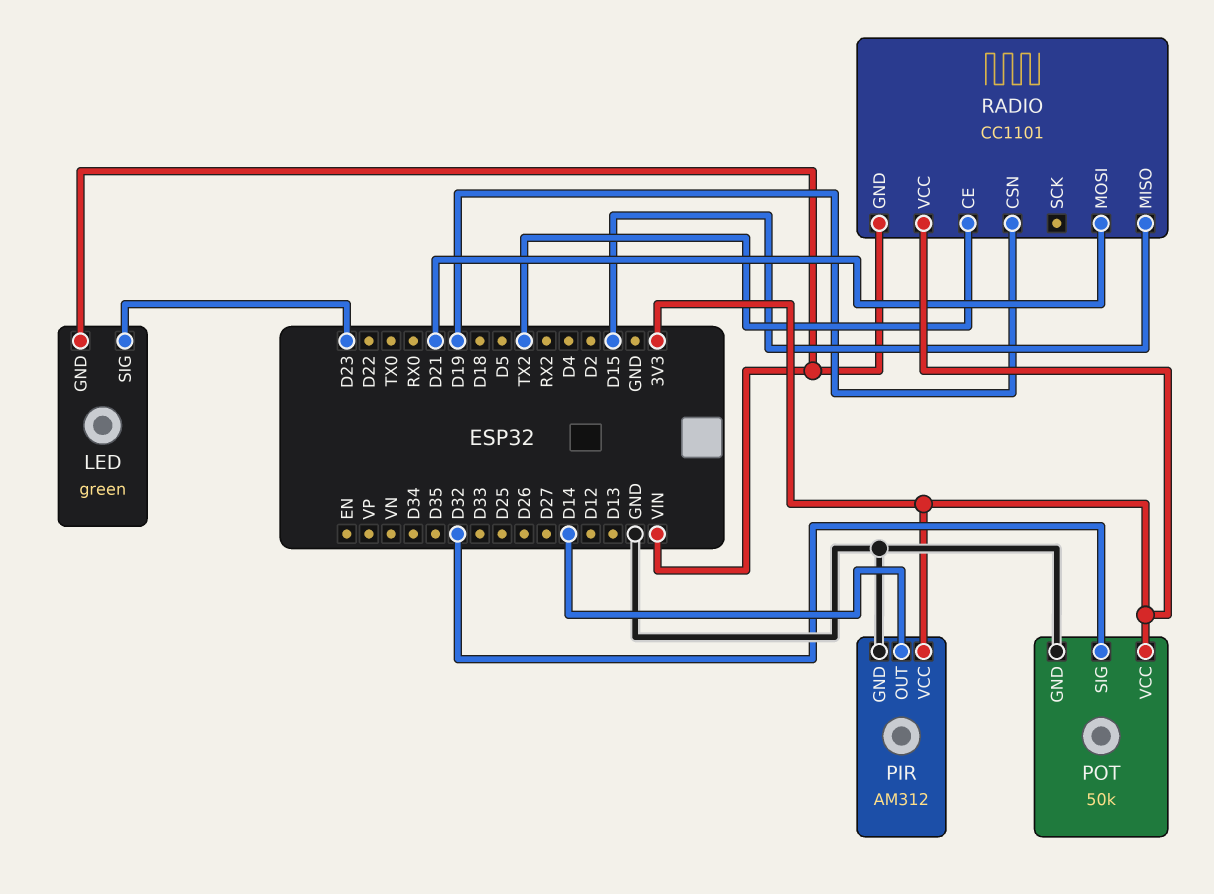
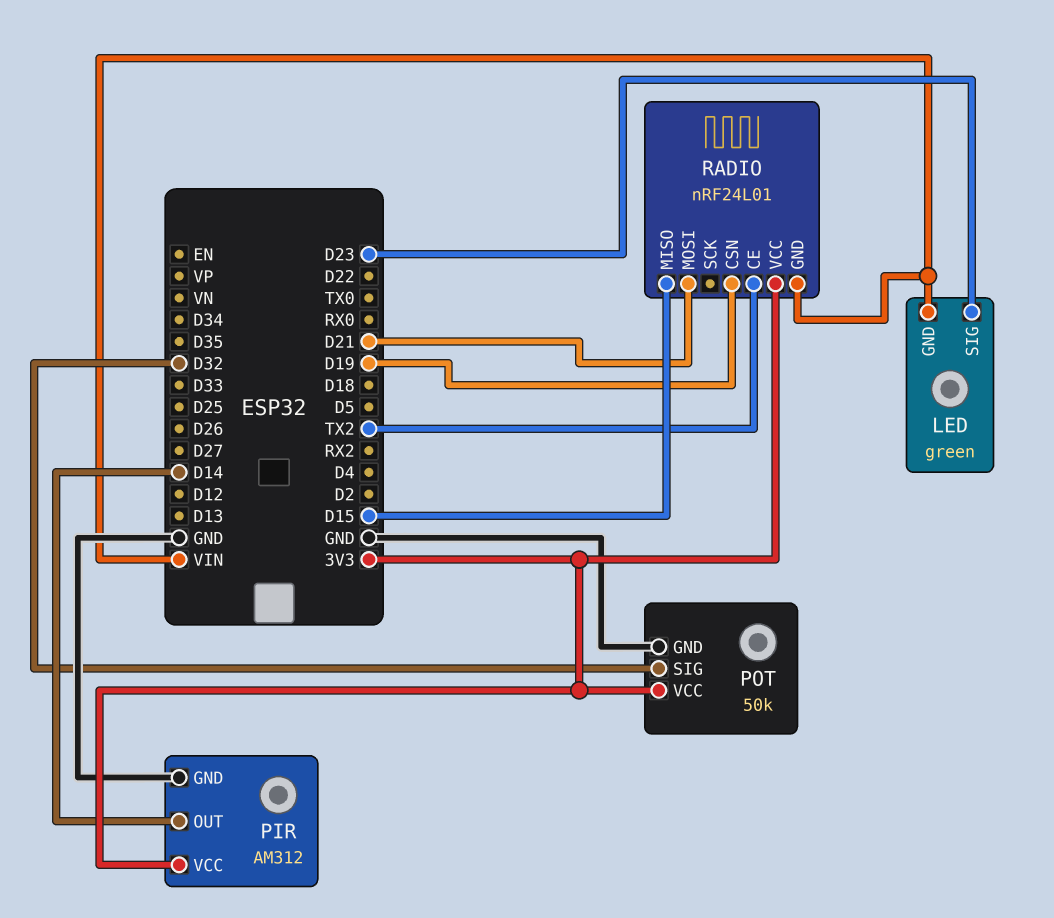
RADIO: CC1101 -> nRF24L01

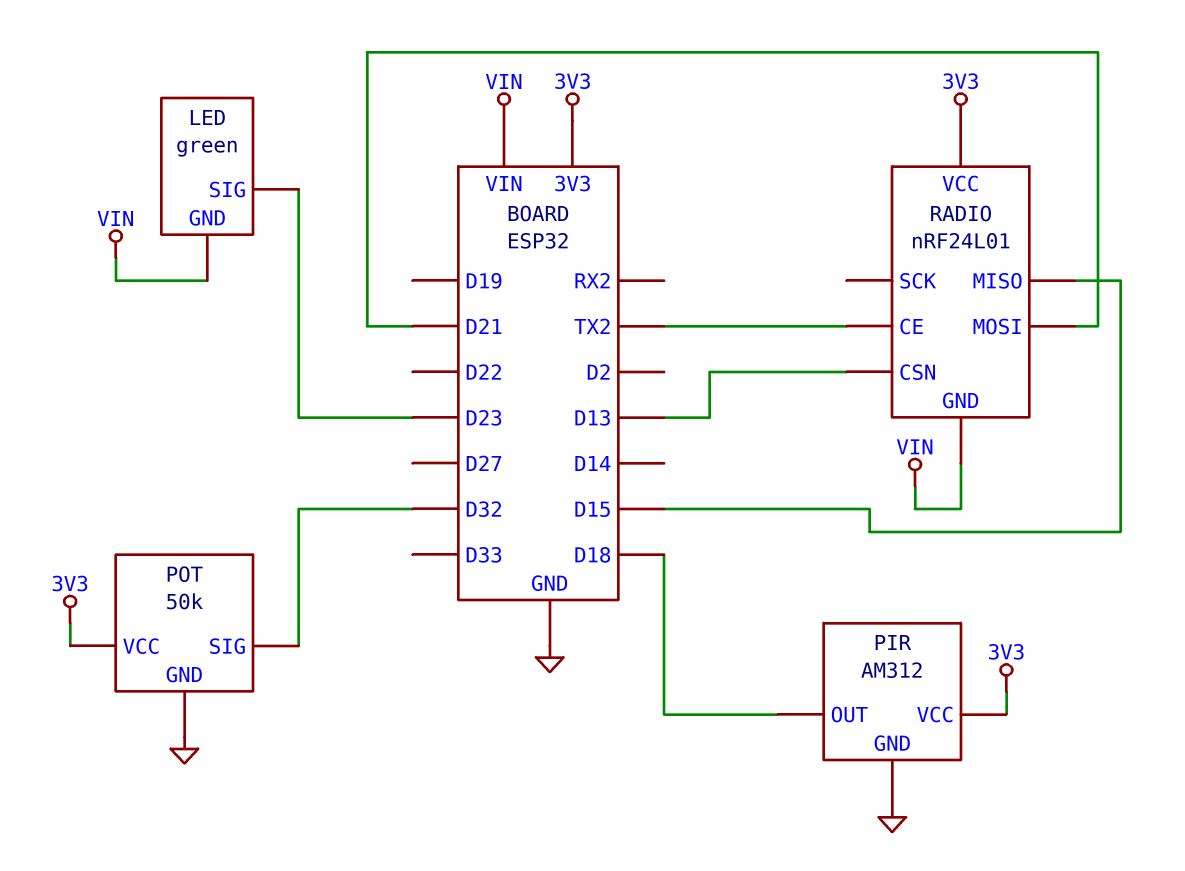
PIR pin OUT: D14 -> D18
RADIO pin CSN: D19 -> D13

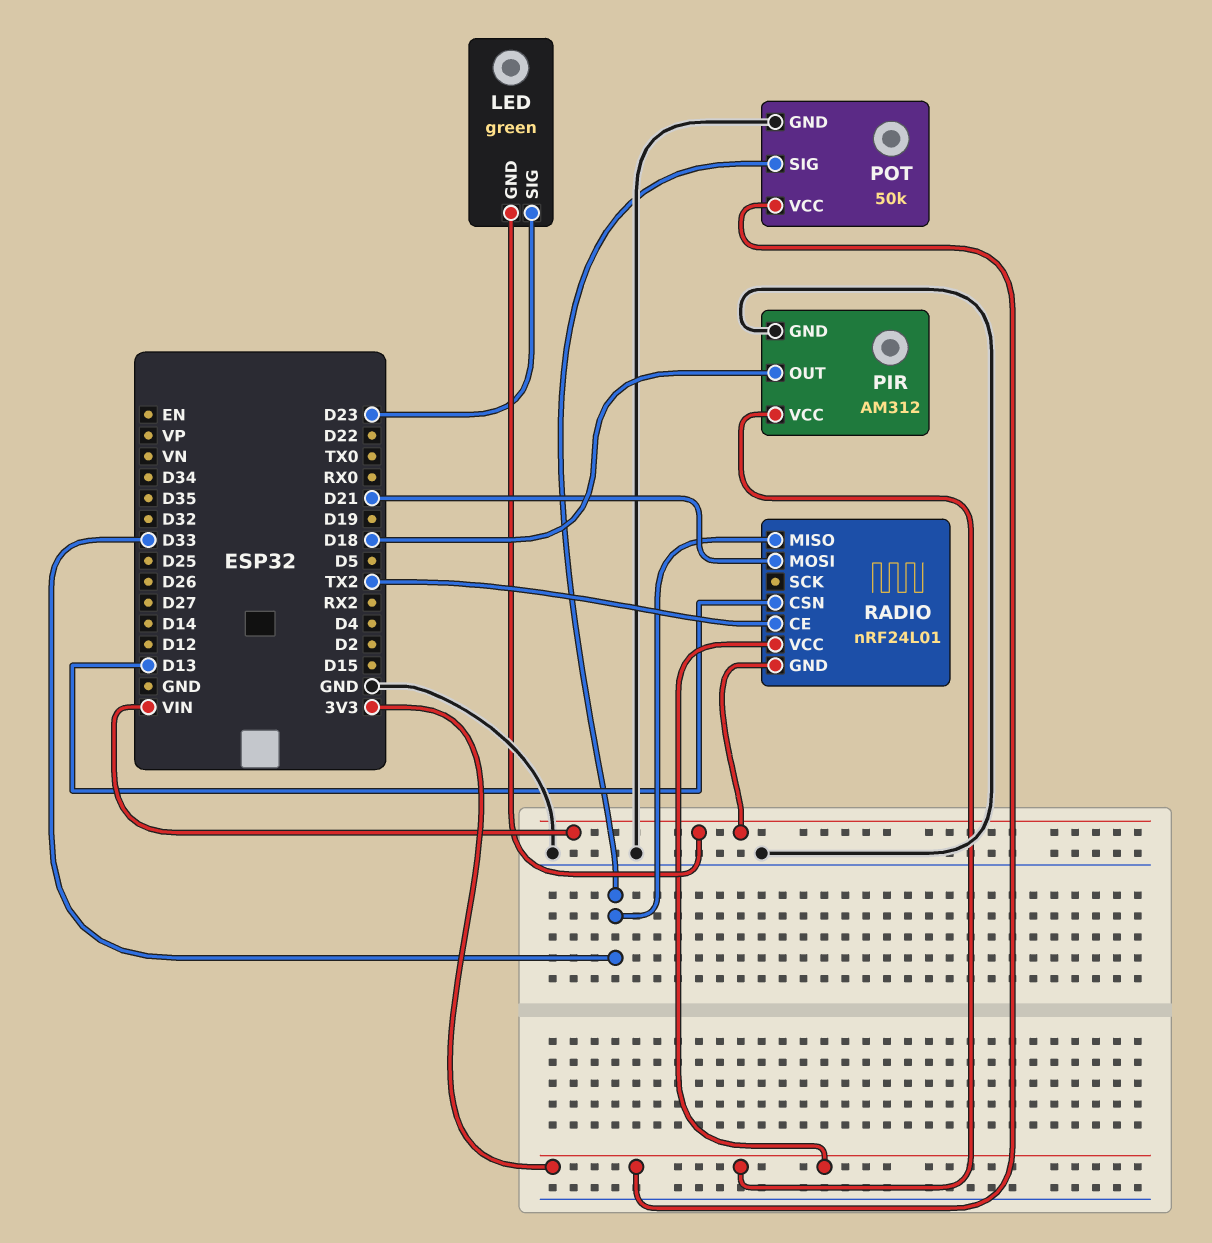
POT pin SIG: D32 -> D33
RADIO pin MISO: D15 -> D33

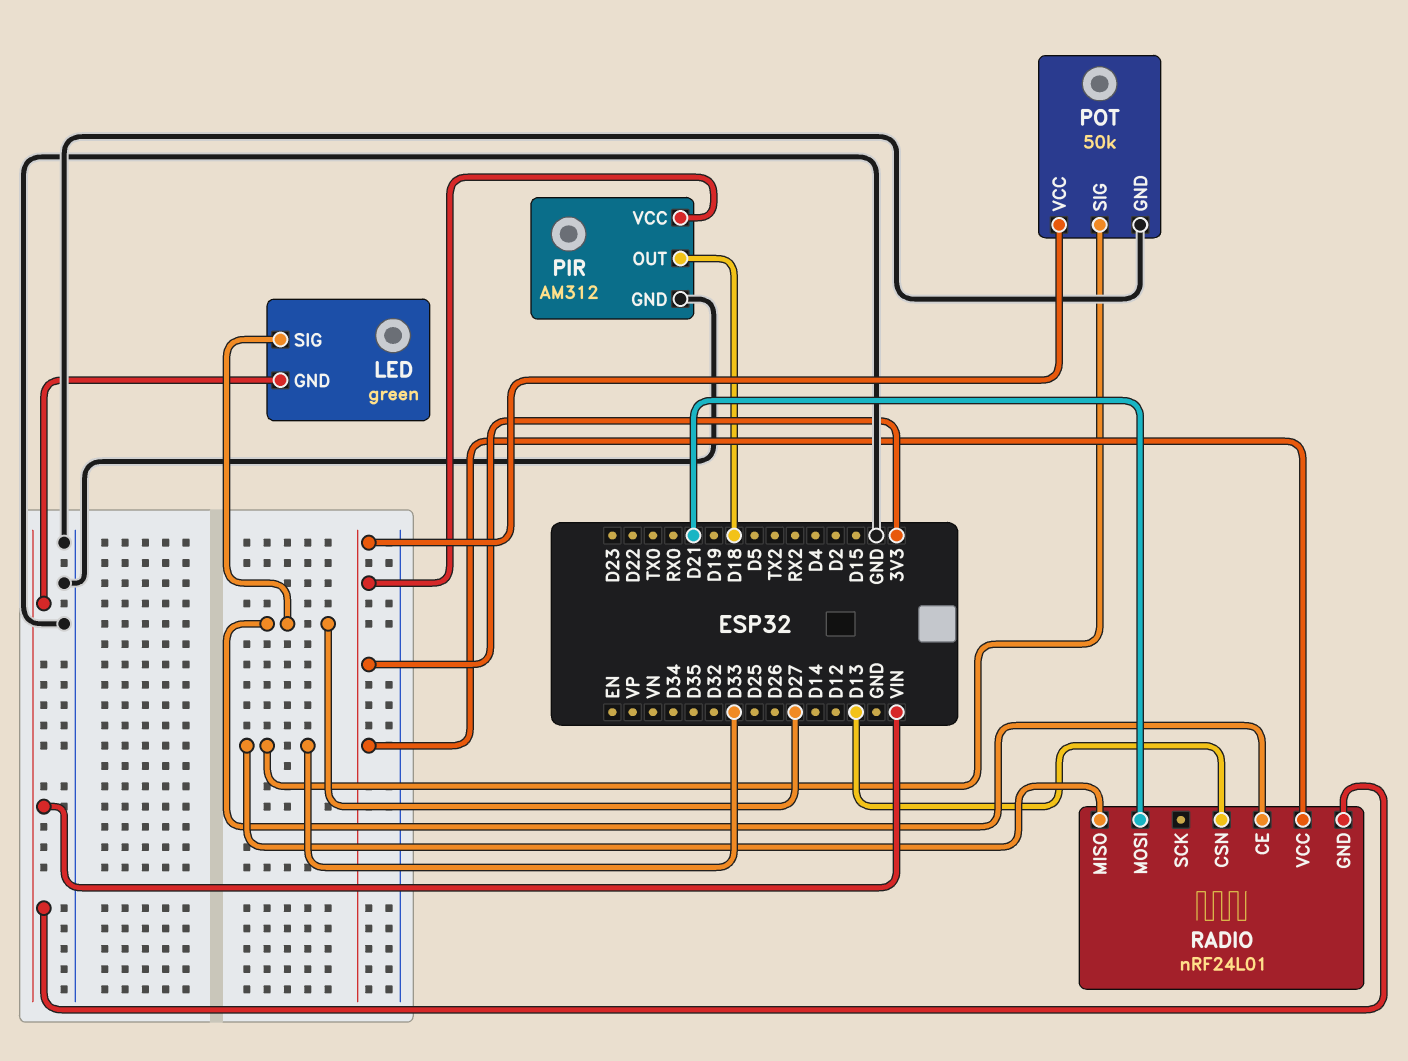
LED pin SIG: D23 -> D27
RADIO pin CE: TX2 -> D27

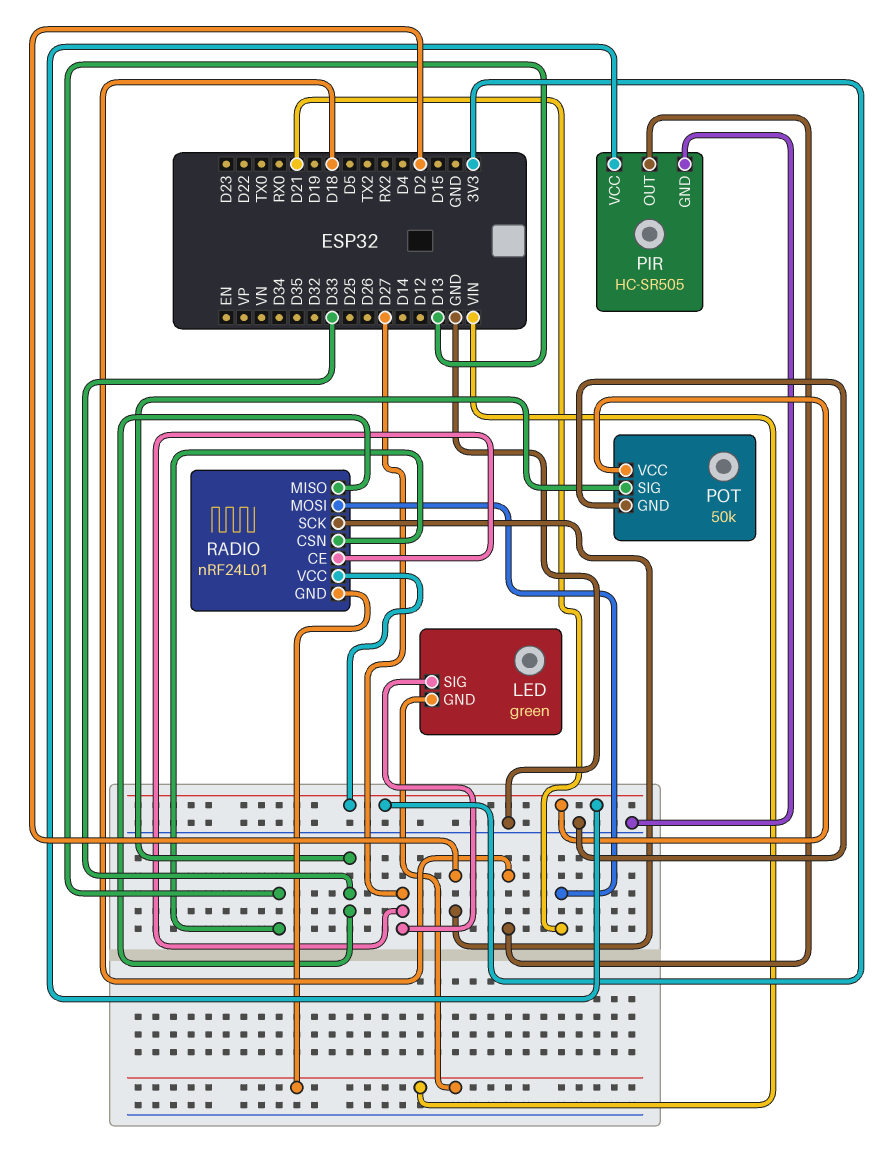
PIR: AM312 -> HC-SR505
RADIO pin SCK: none -> D2

